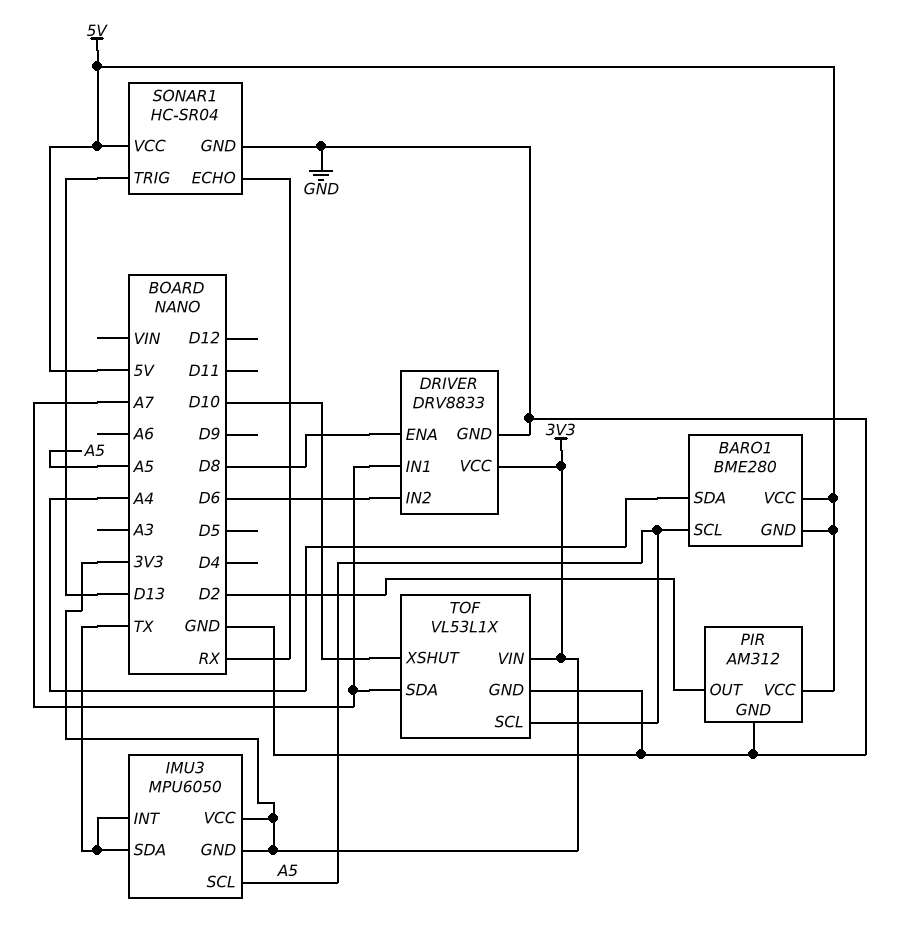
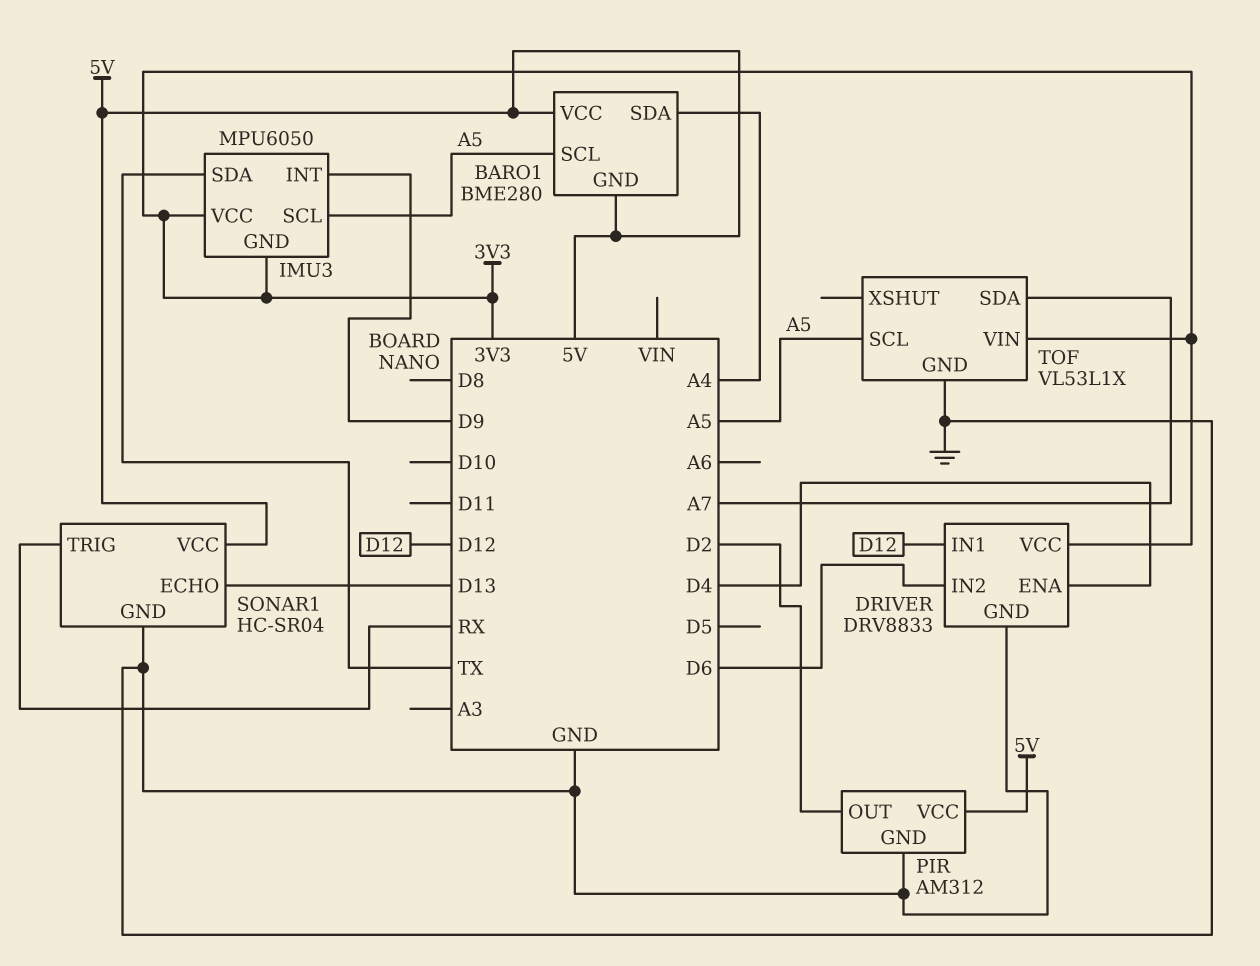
DRIVER pin ENA: D8 -> D4
DRIVER pin IN1: A7 -> D12
IMU3 pin INT: TX -> D9
SONAR1 pin ECHO: RX -> D13
SONAR1 pin TRIG: D13 -> RX
TOF pin XSHUT: D10 -> none

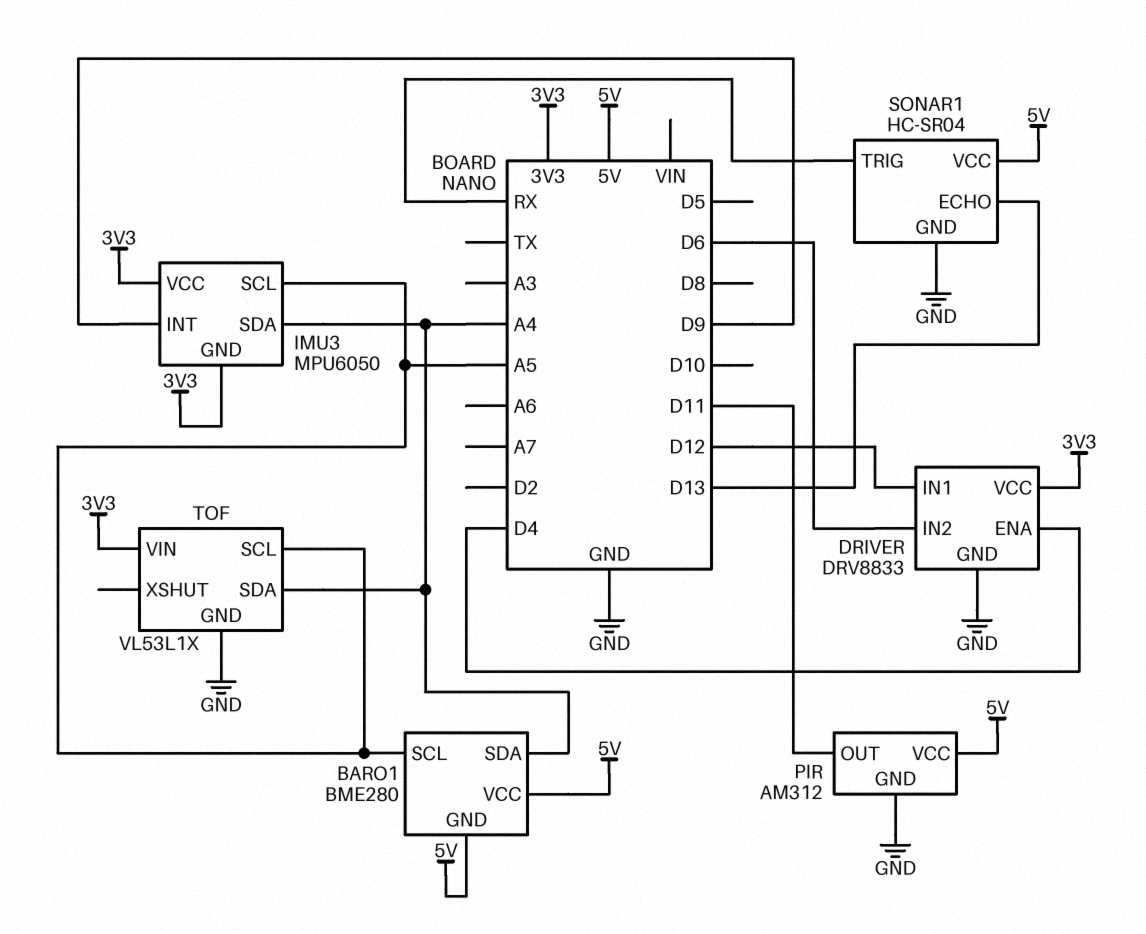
IMU3 pin SDA: TX -> A4
PIR pin OUT: D2 -> D11
TOF pin SDA: A7 -> A4

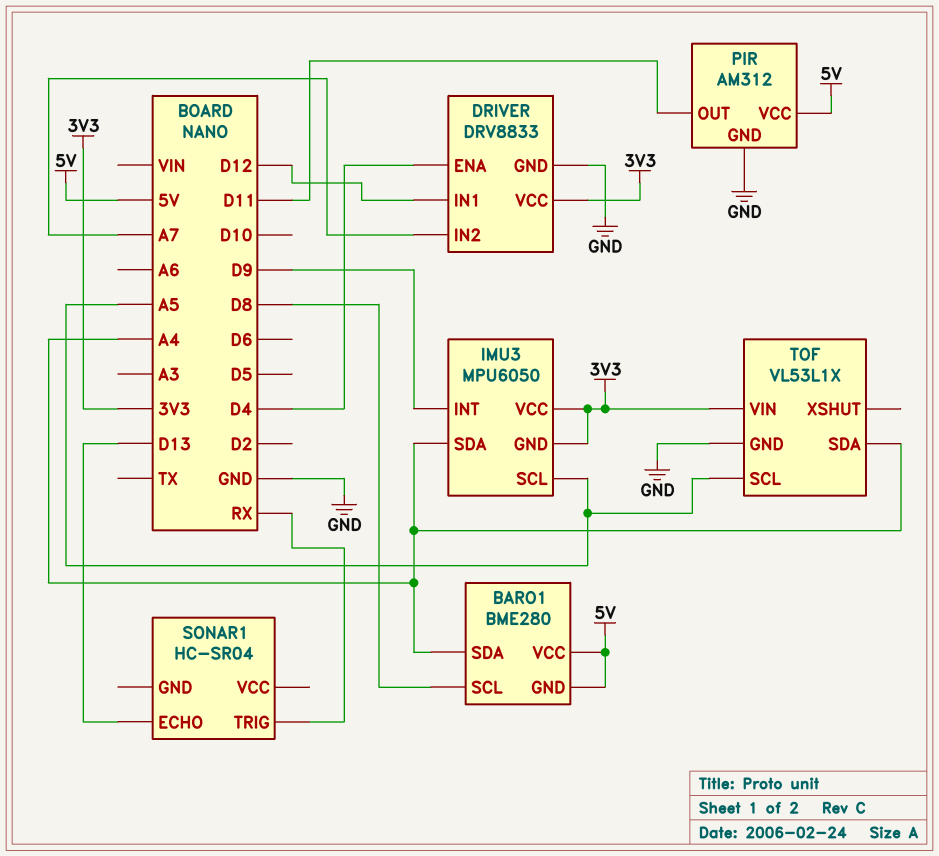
BARO1 pin SCL: A5 -> D8
DRIVER pin IN2: D6 -> A7
SONAR1 pin GND: GND -> none
SONAR1 pin VCC: 5V -> none

